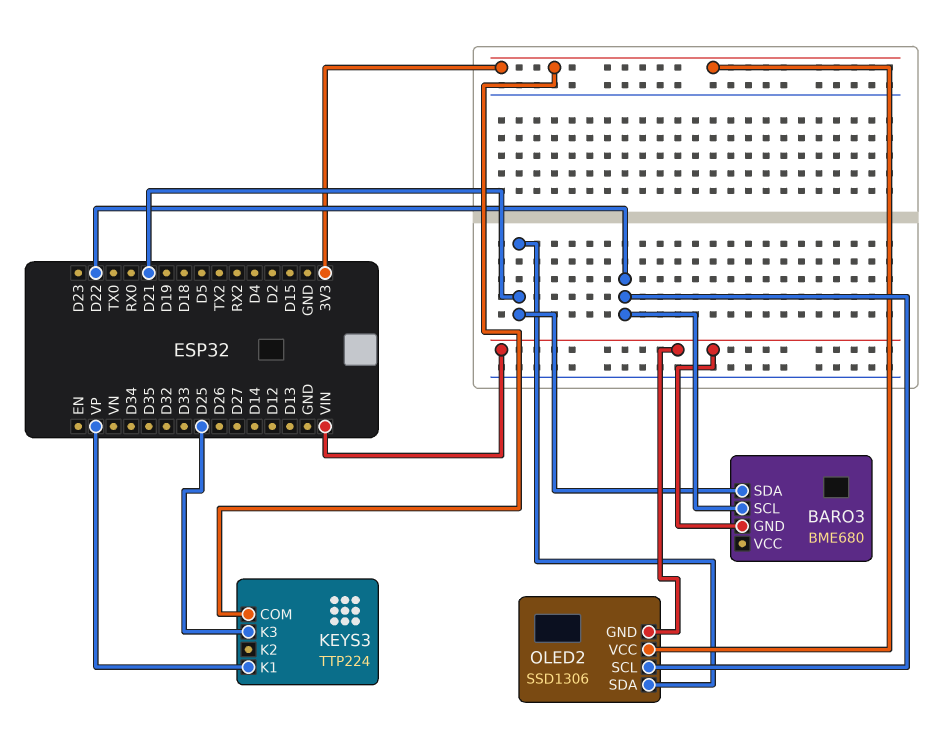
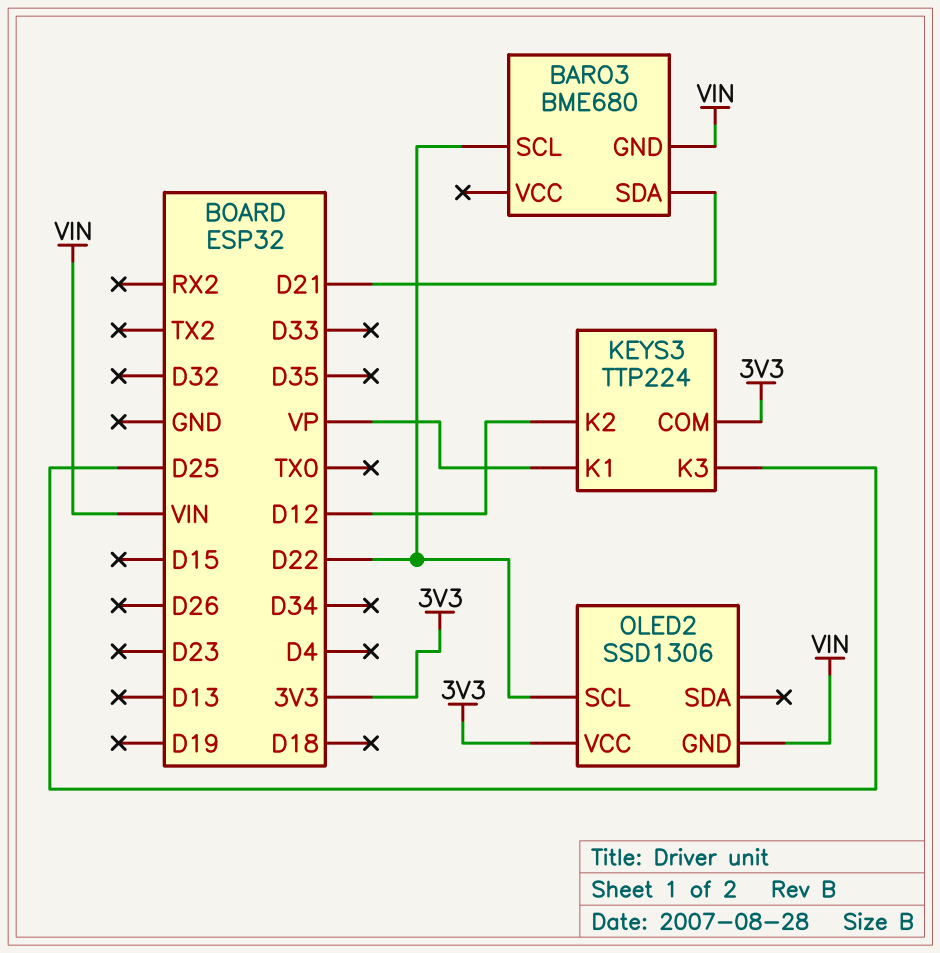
KEYS3 pin K2: none -> D12
OLED2 pin SDA: D21 -> none

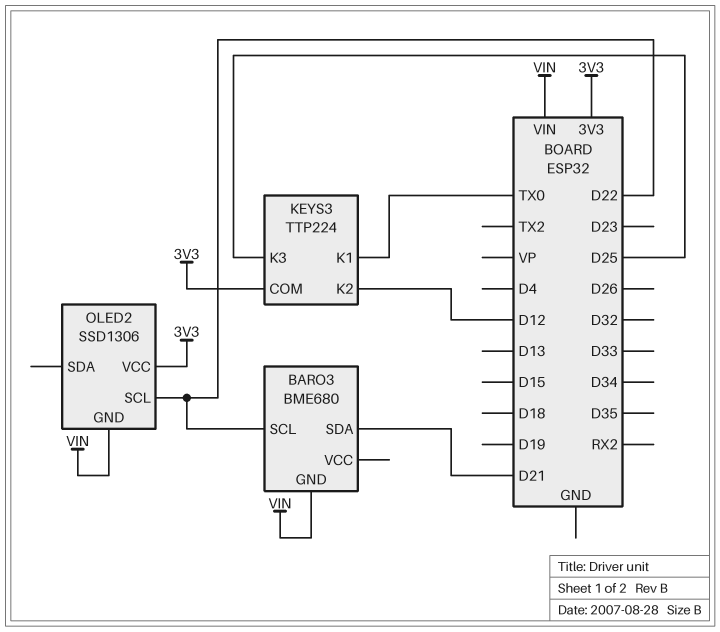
KEYS3 pin K1: VP -> TX0

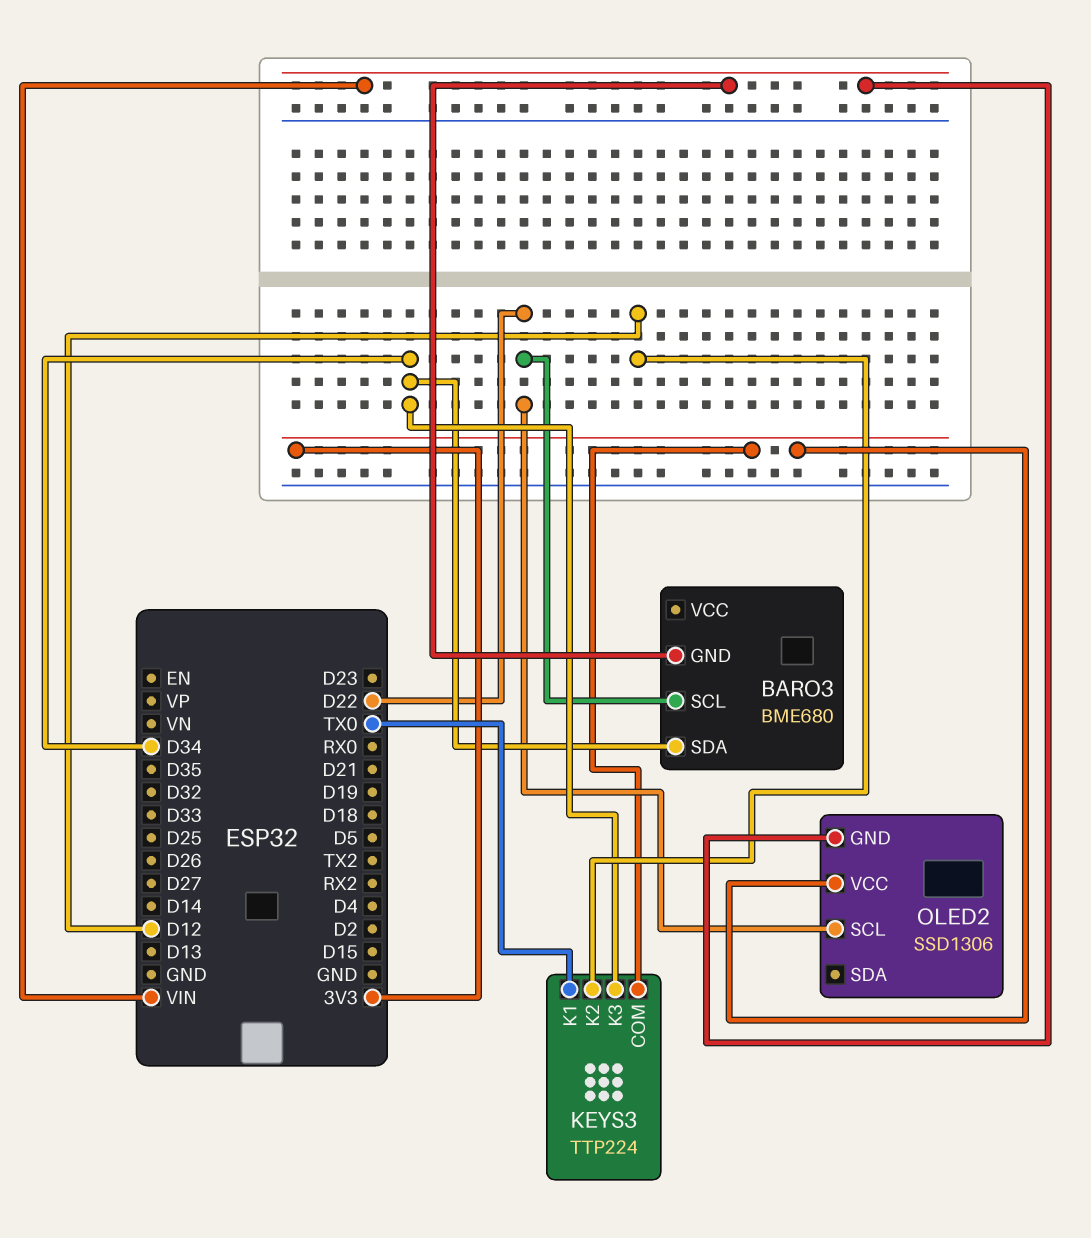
BARO3 pin SDA: D21 -> D34
KEYS3 pin K3: D25 -> D34

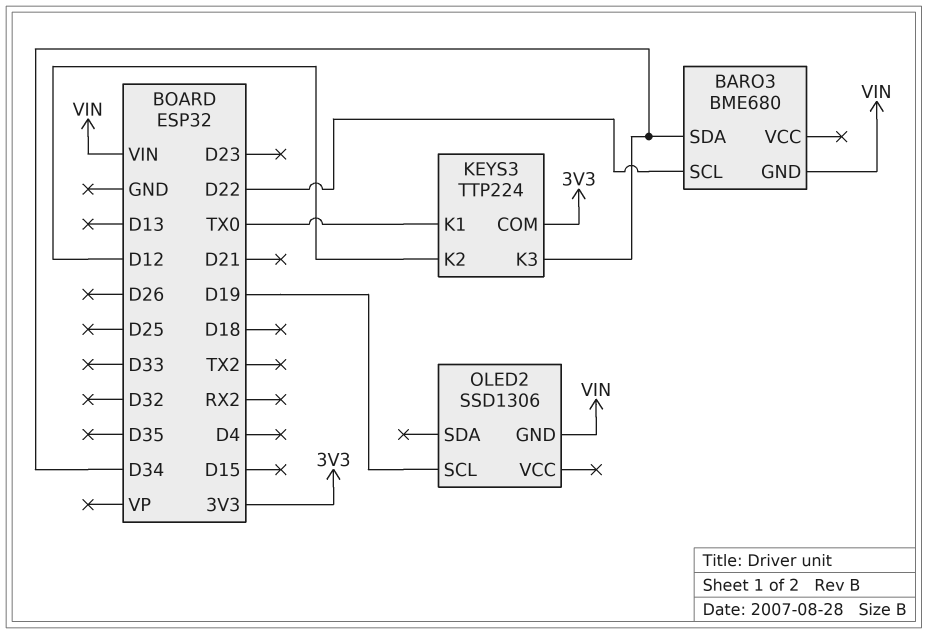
OLED2 pin SCL: D22 -> D19
OLED2 pin VCC: 3V3 -> none

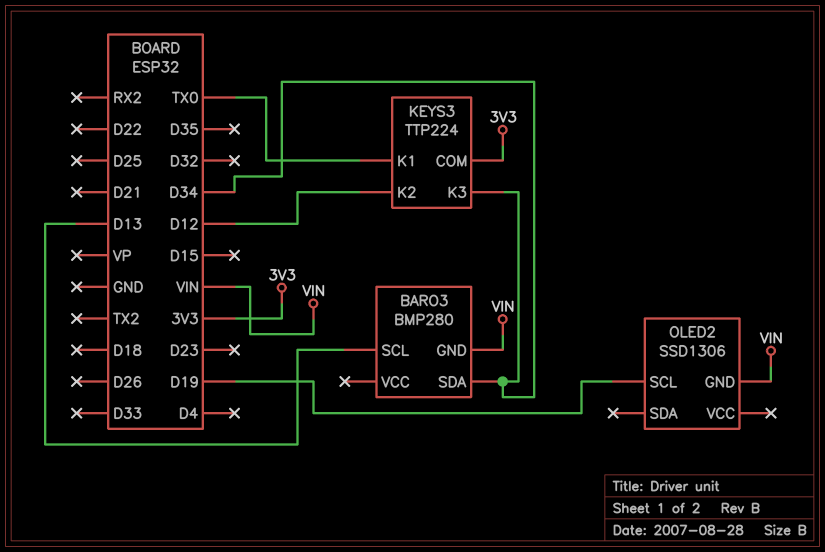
BARO3: BME680 -> BMP280
BARO3 pin SCL: D22 -> D13

